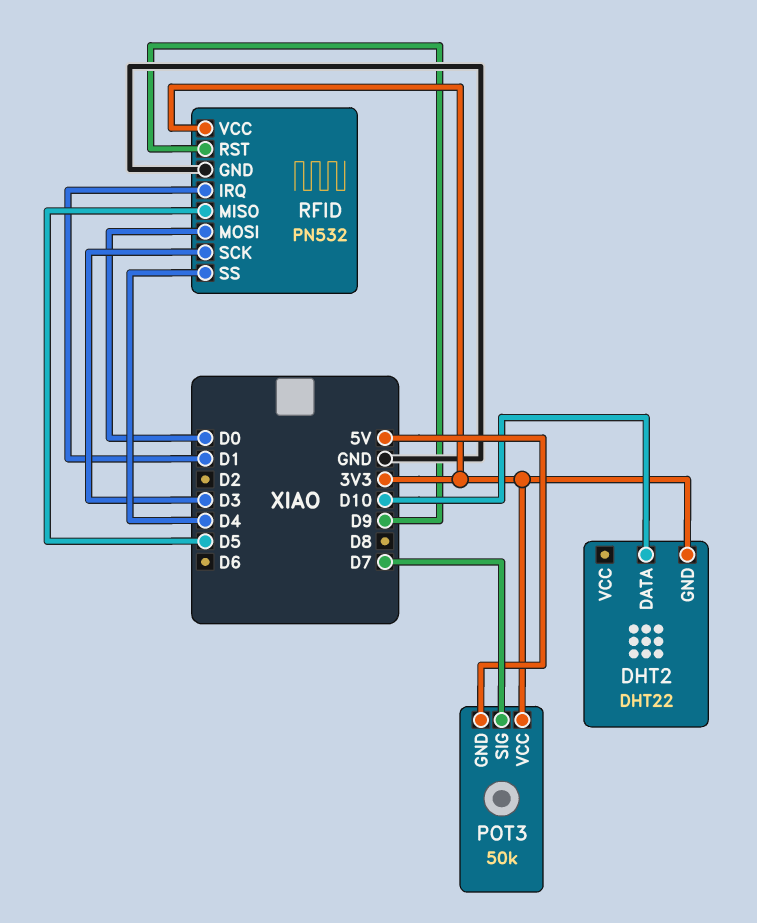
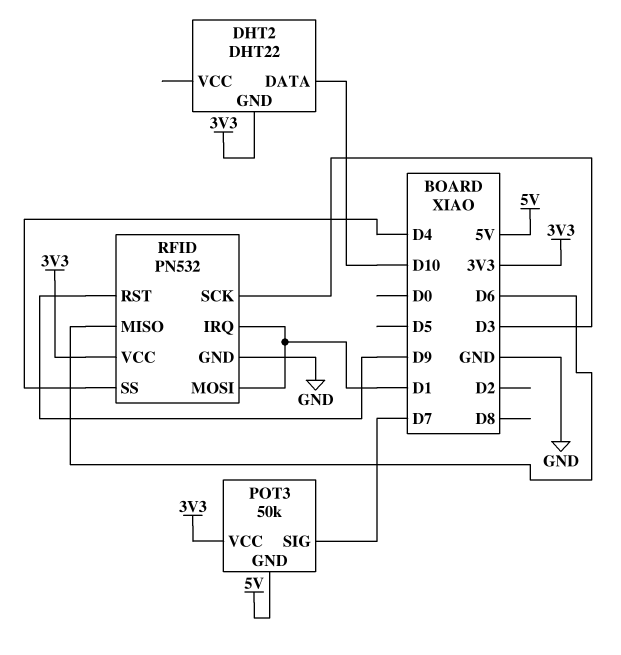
RFID pin MISO: D5 -> D6
RFID pin MOSI: D0 -> D1

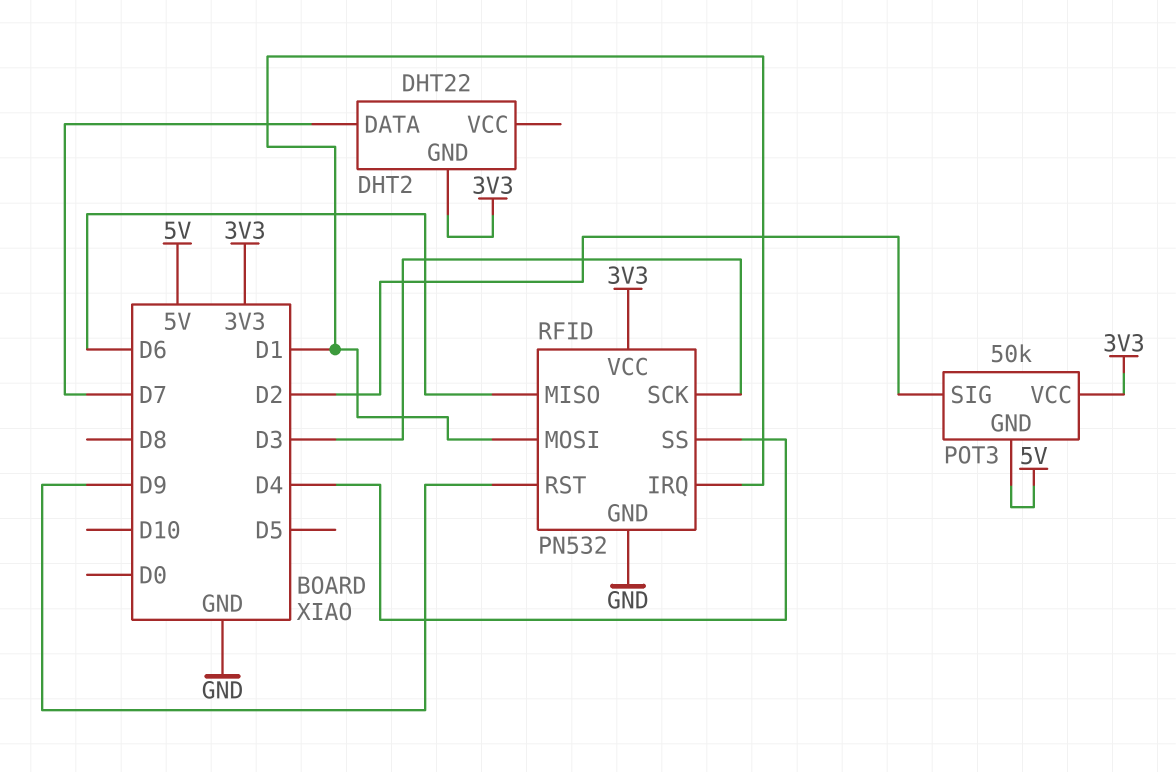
DHT2 pin DATA: D10 -> D7
POT3 pin SIG: D7 -> D2

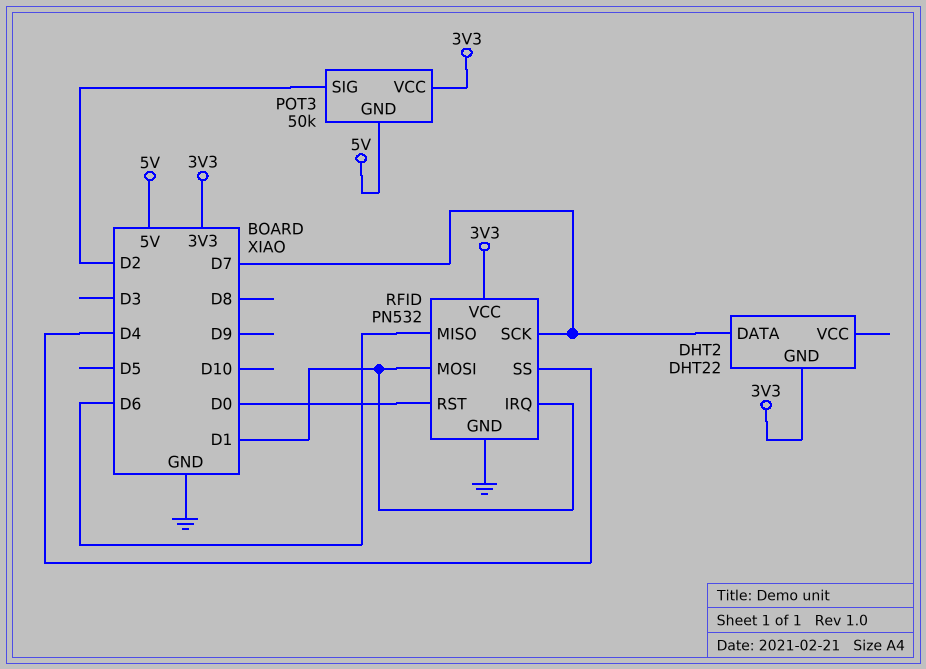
RFID pin RST: D9 -> D0
RFID pin SCK: D3 -> D7

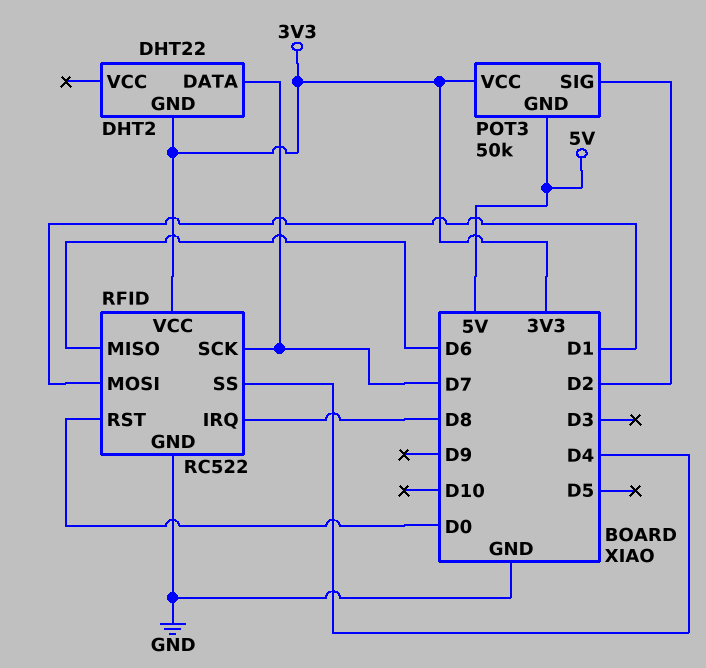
RFID: PN532 -> RC522
RFID pin IRQ: D1 -> D8

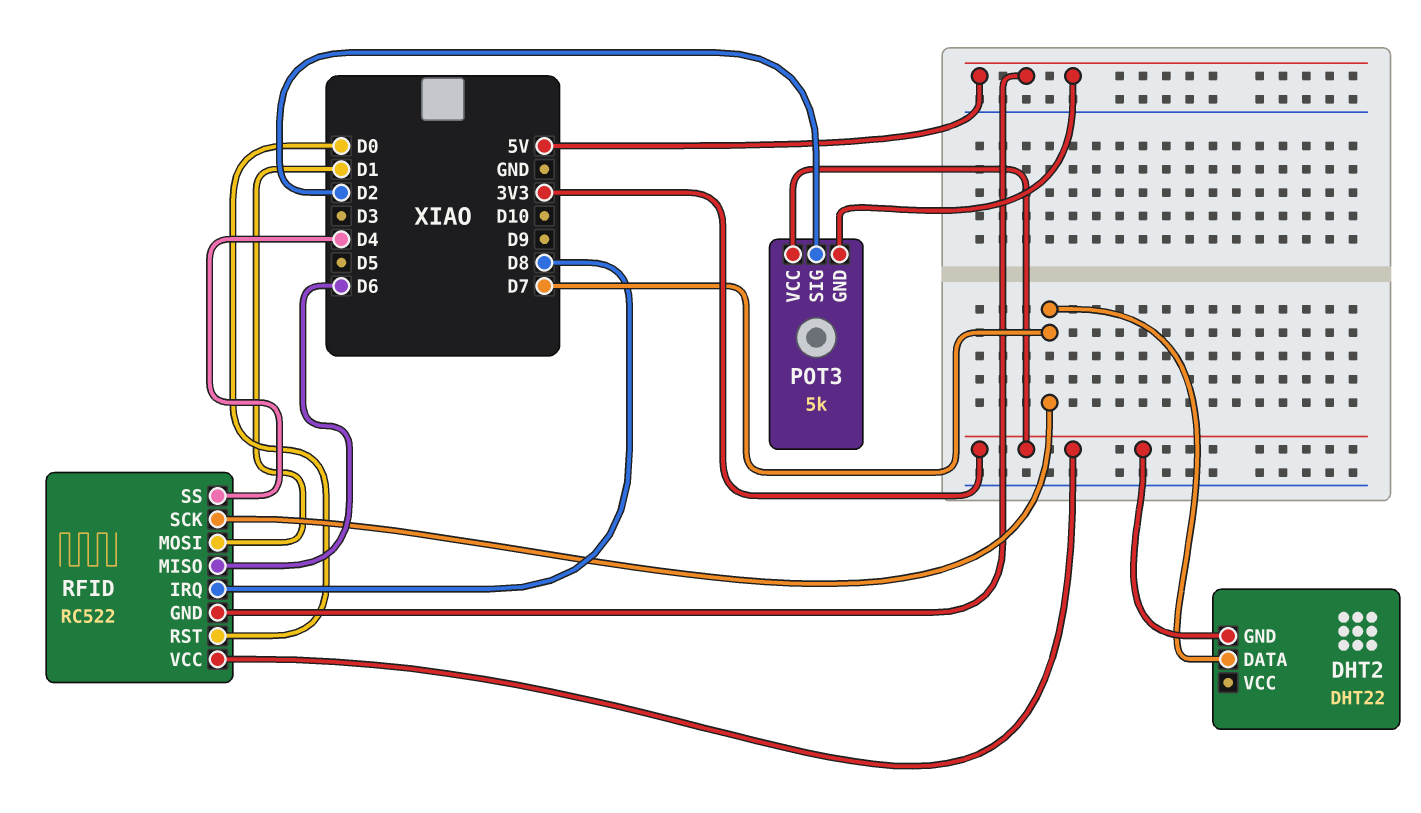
POT3: 50k -> 5k
RFID pin GND: GND -> 5V

